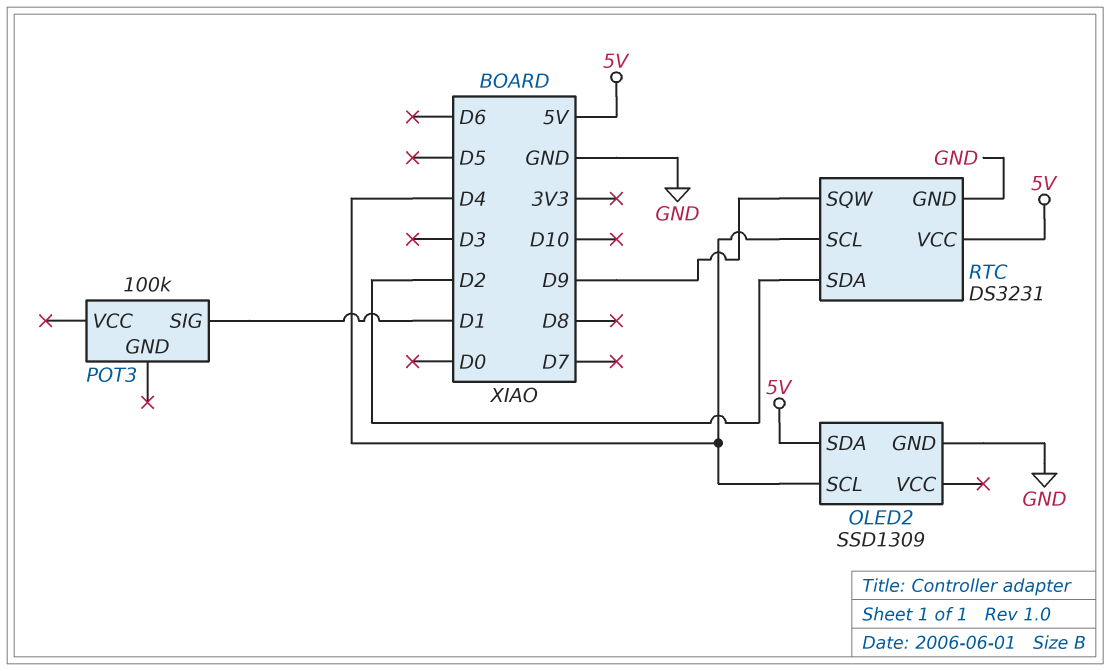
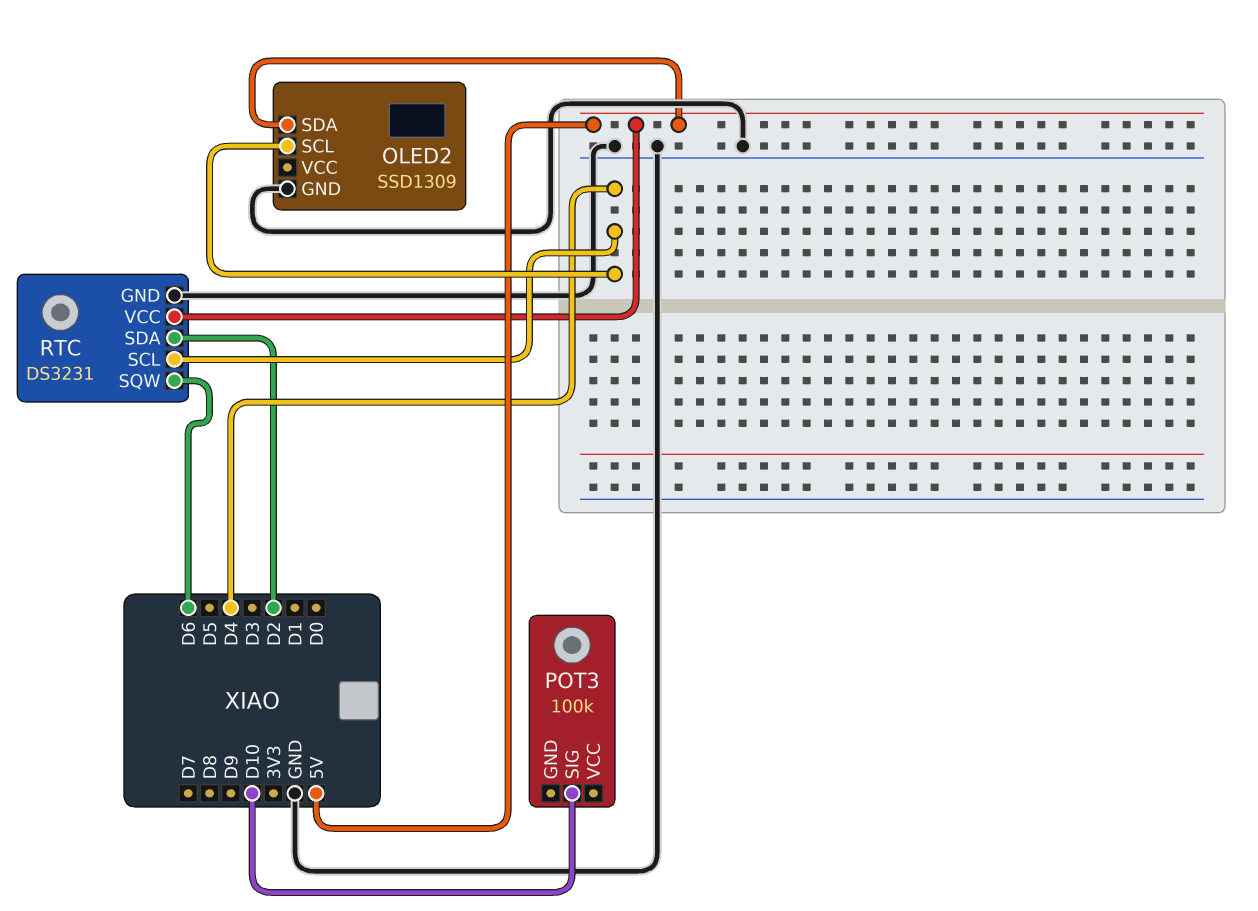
POT3 pin SIG: D1 -> D10
RTC pin SQW: D9 -> D6

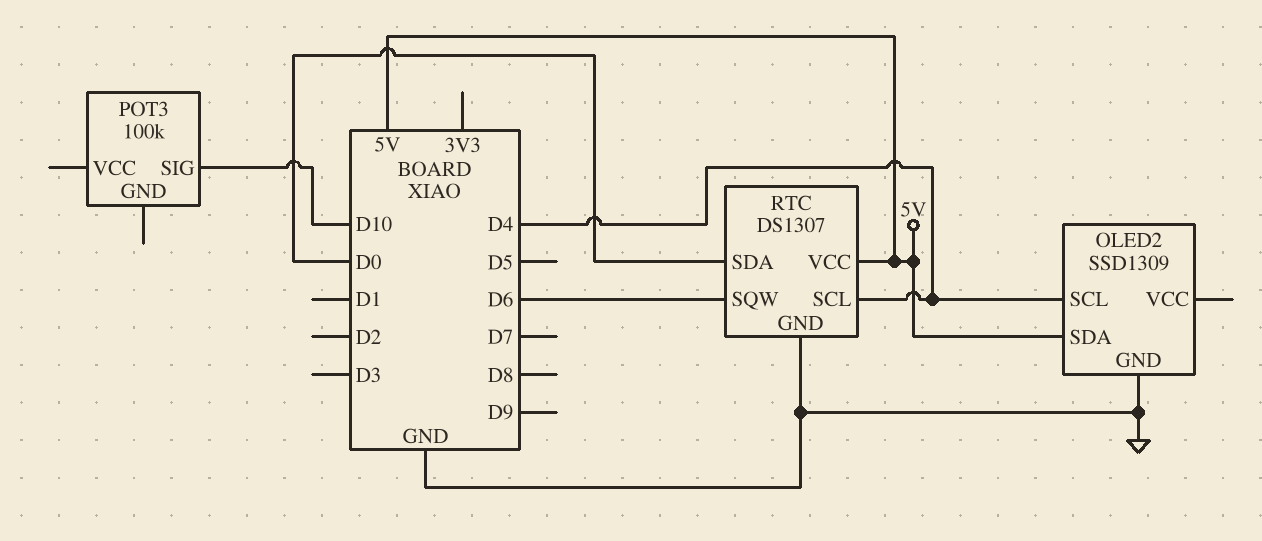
RTC: DS3231 -> DS1307
RTC pin SDA: D2 -> D0

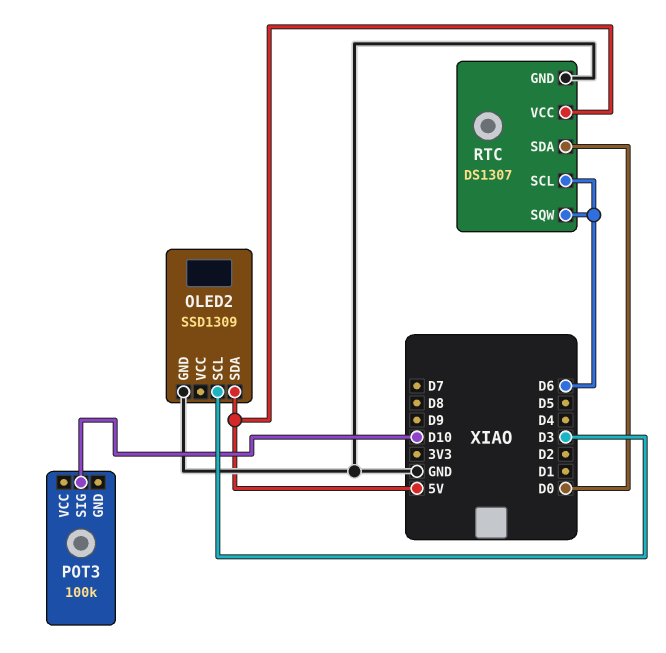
OLED2 pin SCL: D4 -> D3
RTC pin SCL: D4 -> D6

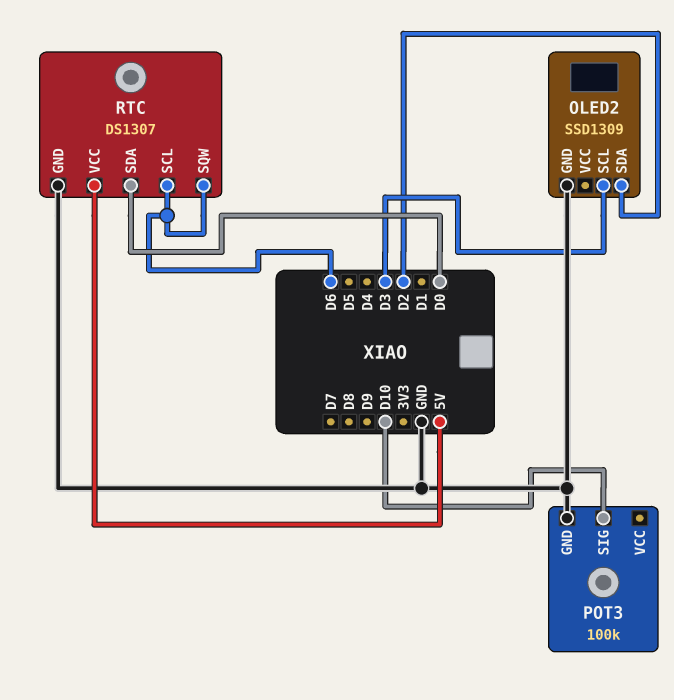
OLED2 pin SDA: 5V -> D2
POT3 pin GND: none -> GND

